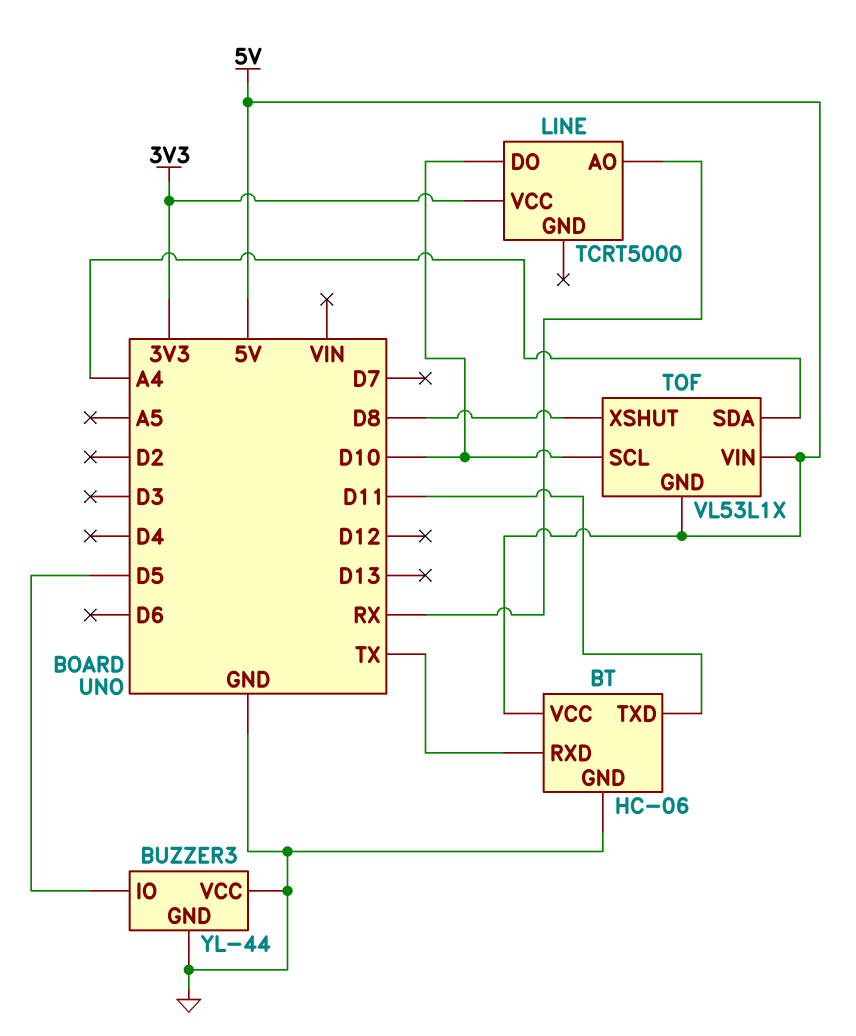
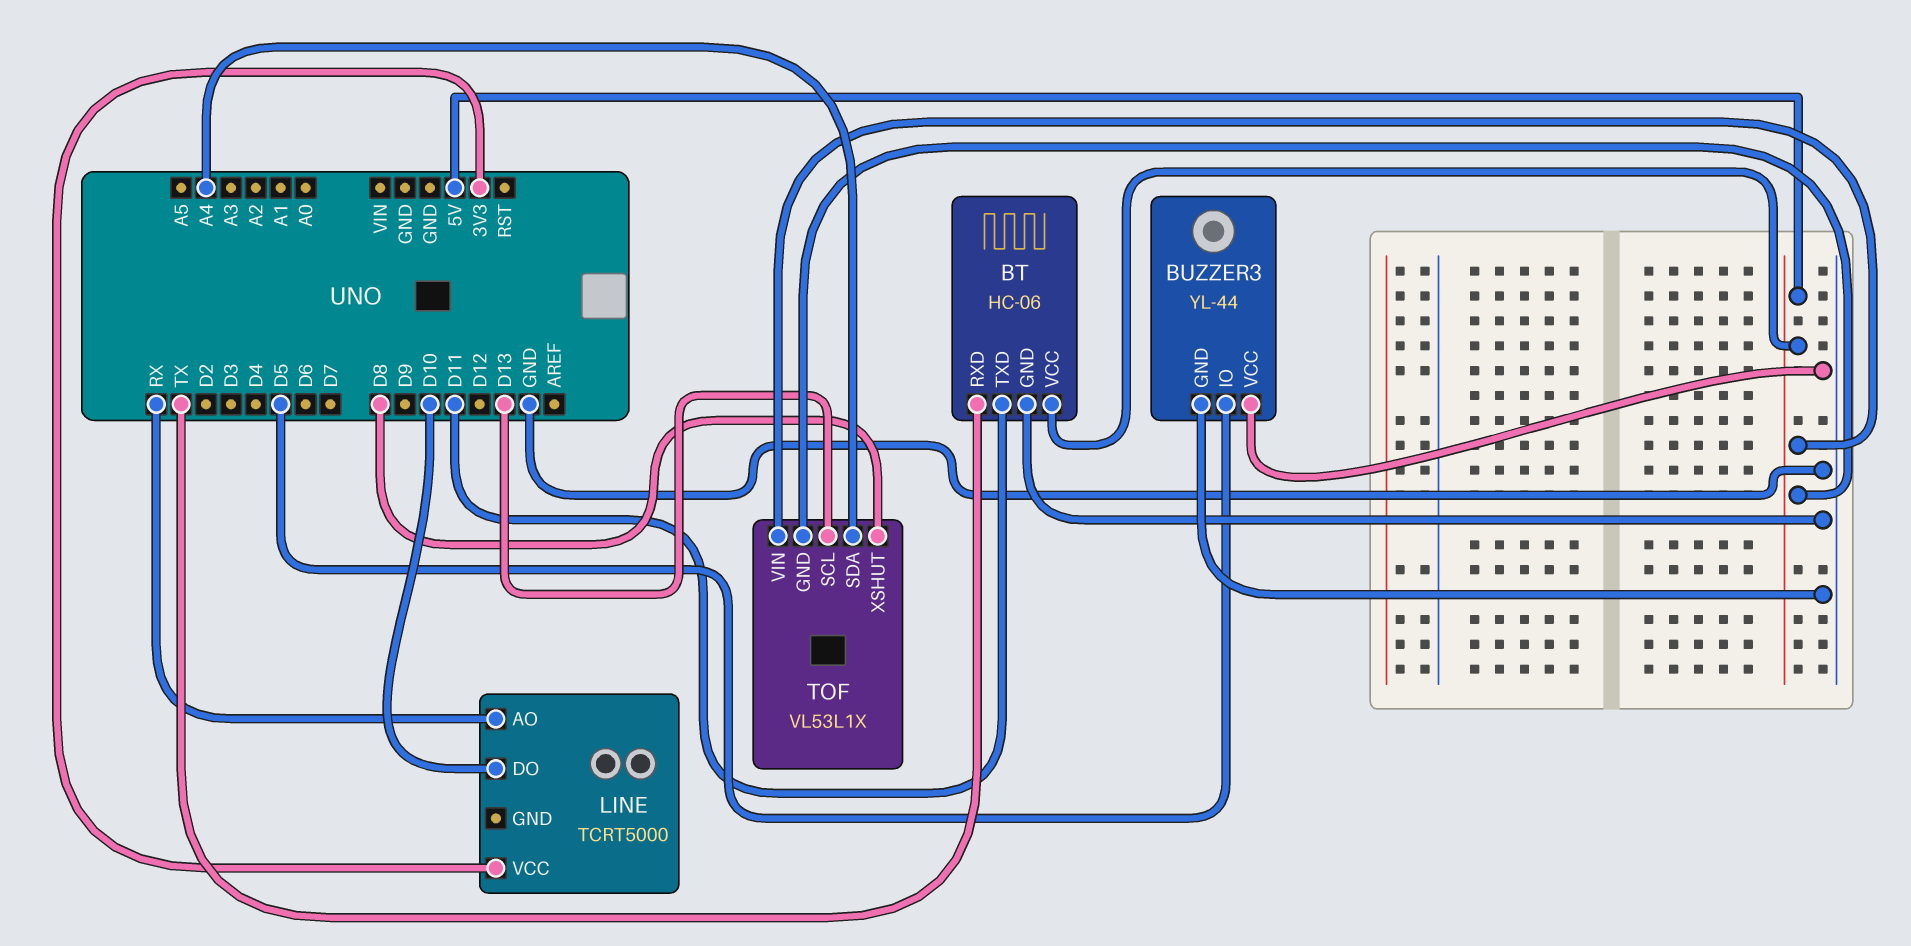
TOF pin SCL: D10 -> D13

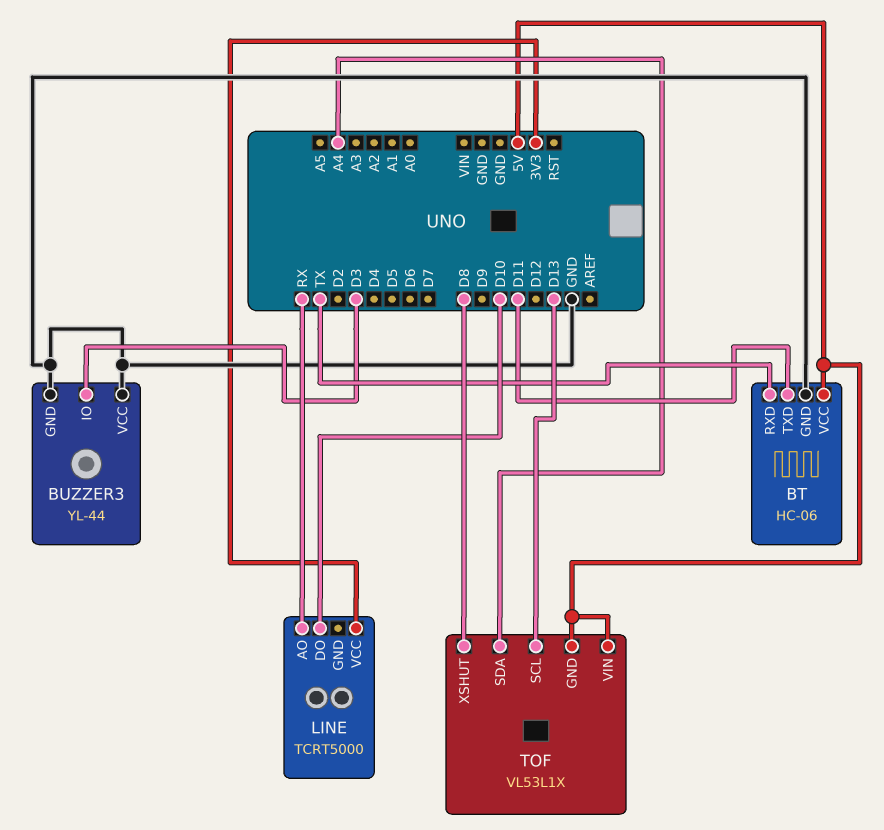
BUZZER3 pin IO: D5 -> D3

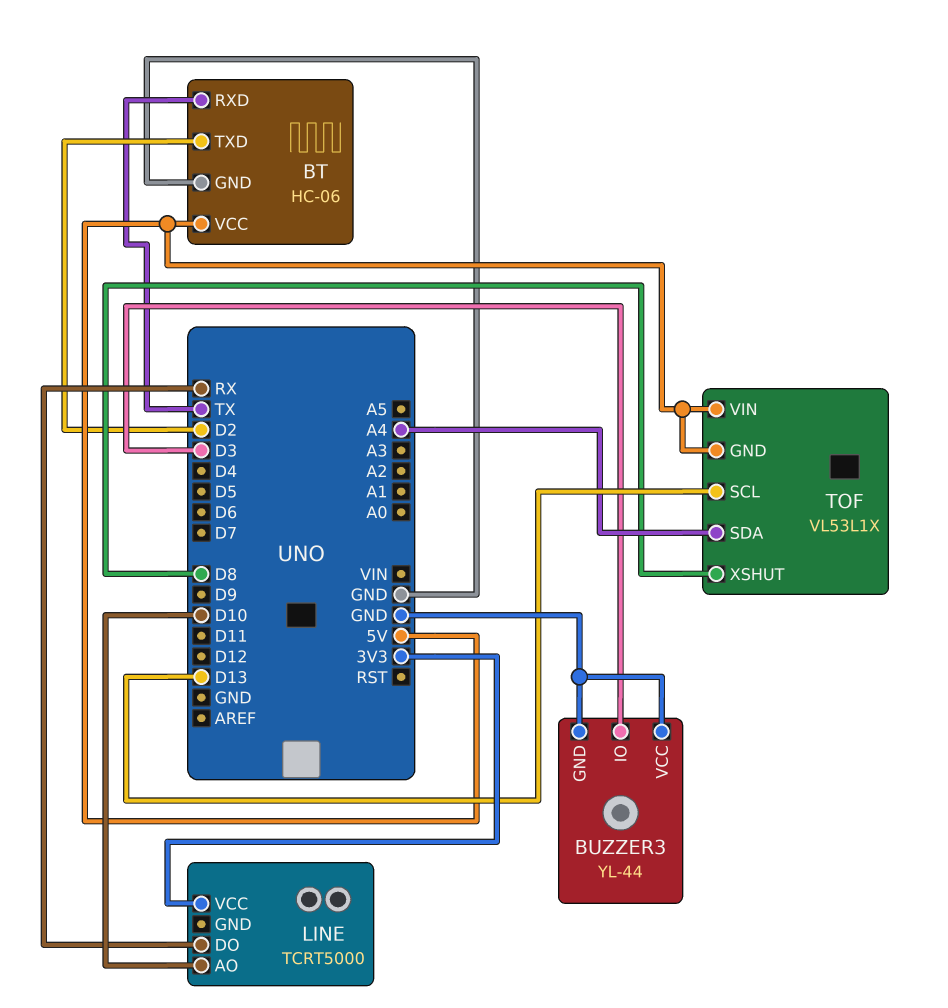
BT pin TXD: D11 -> D2
LINE pin AO: RX -> D10
LINE pin DO: D10 -> RX

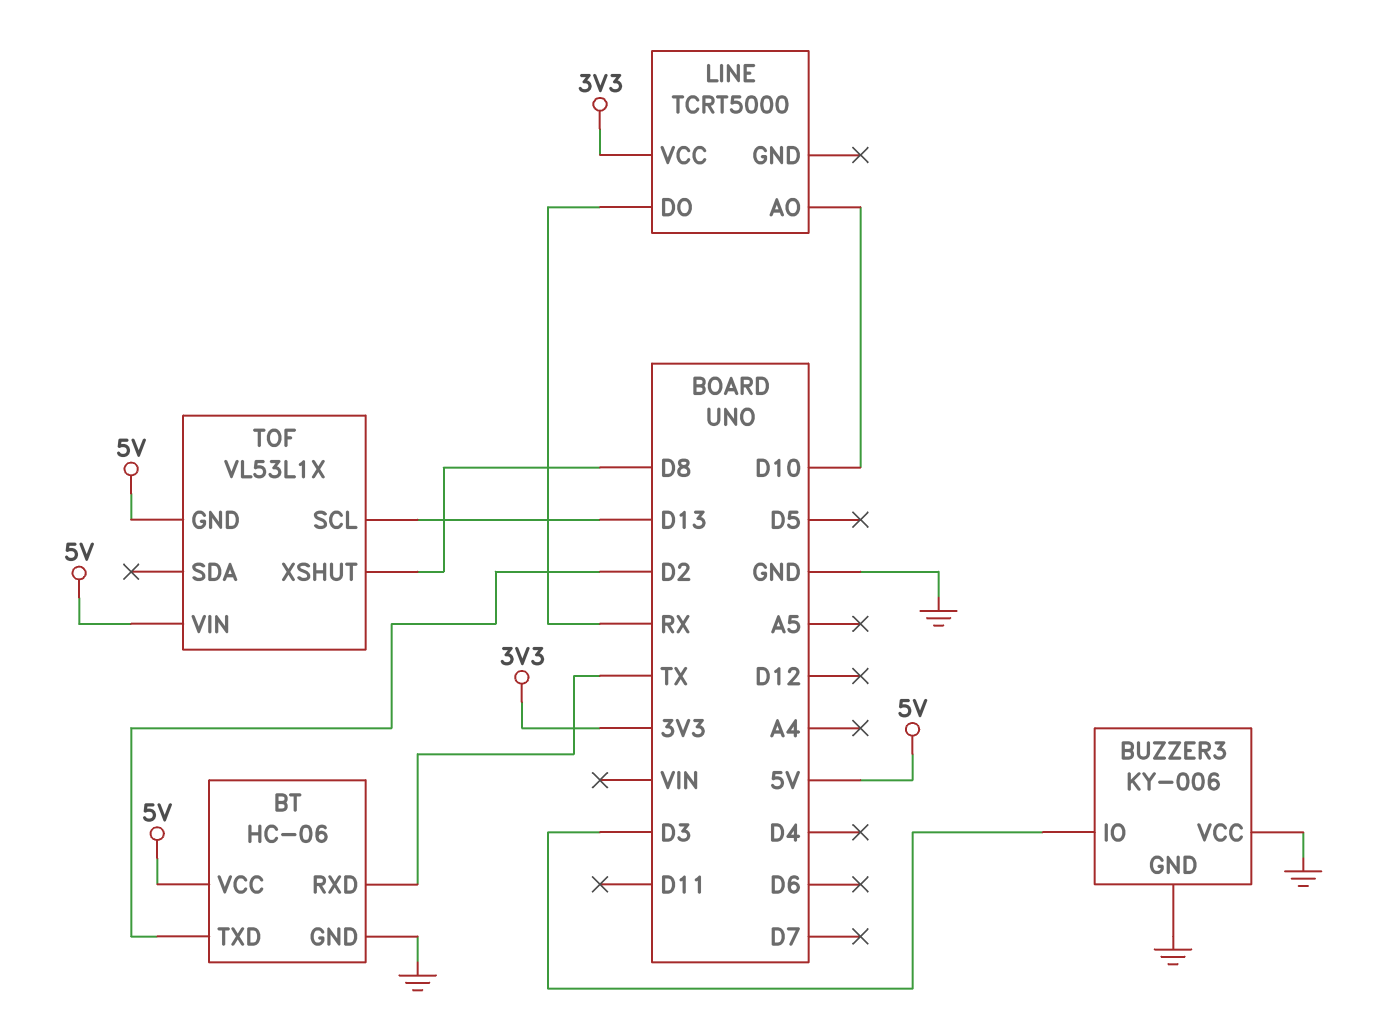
BUZZER3: YL-44 -> KY-006
TOF pin SDA: A4 -> none

